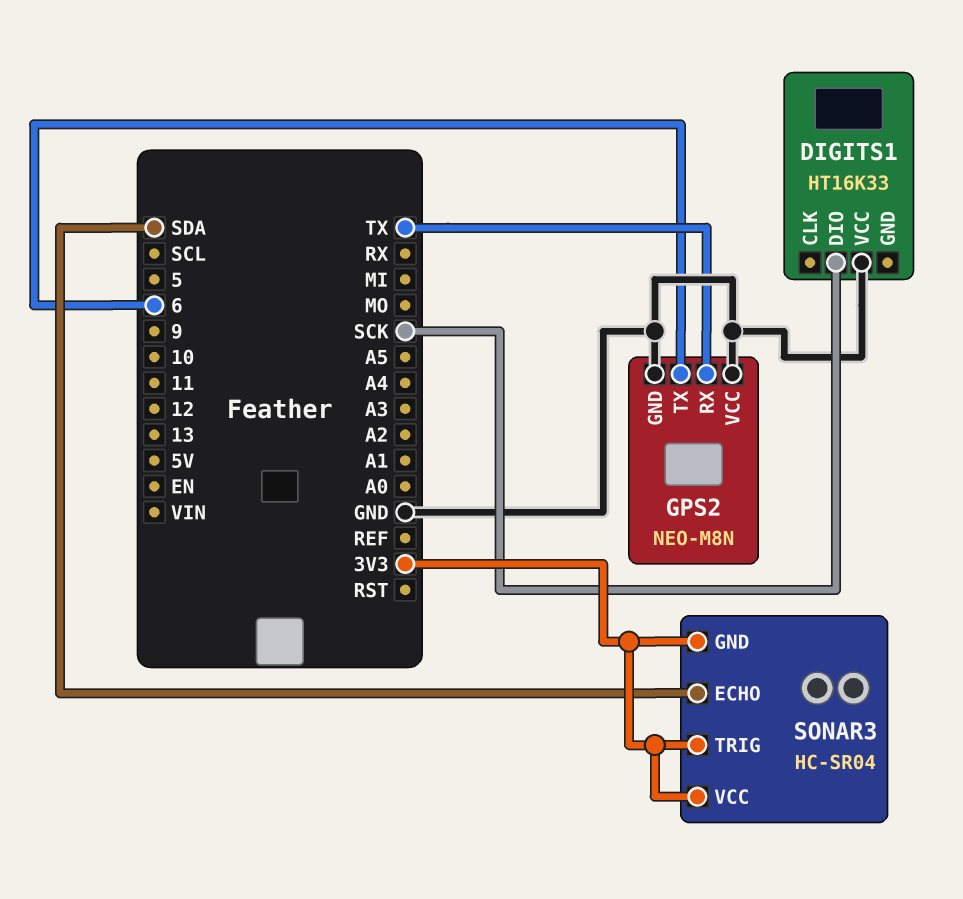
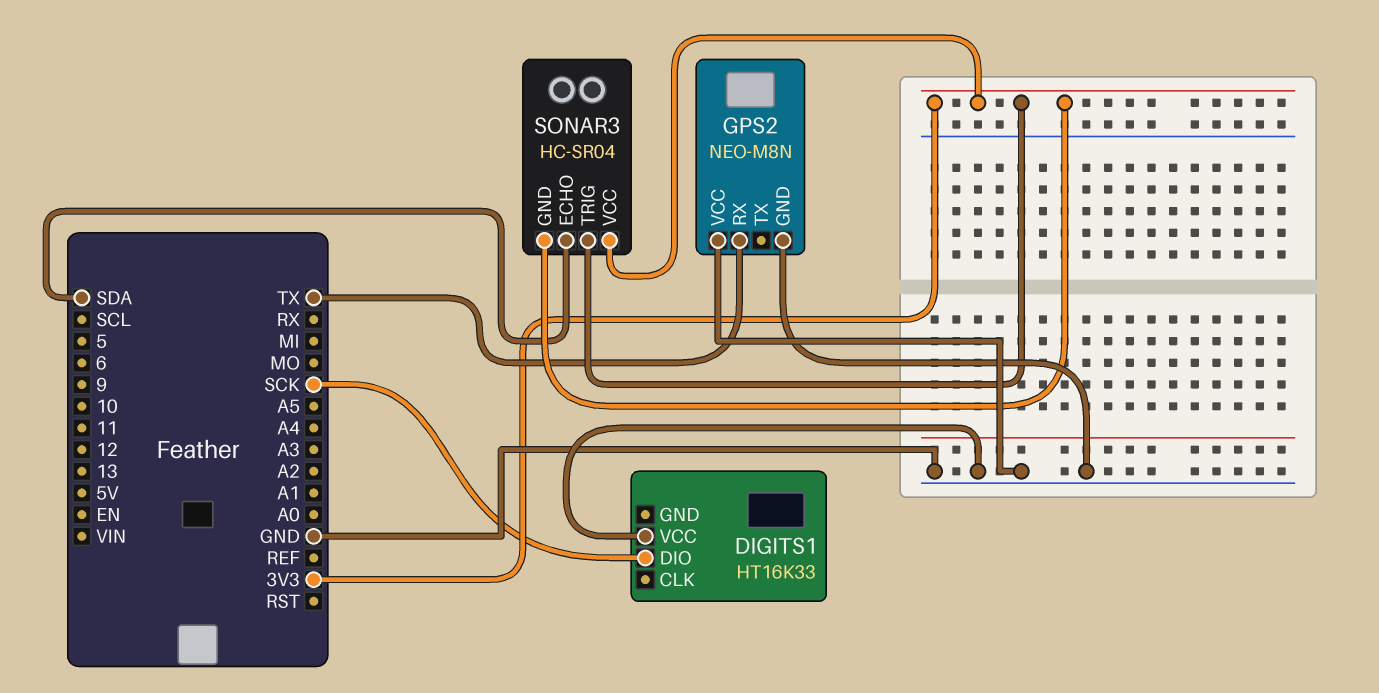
GPS2 pin TX: 6 -> none

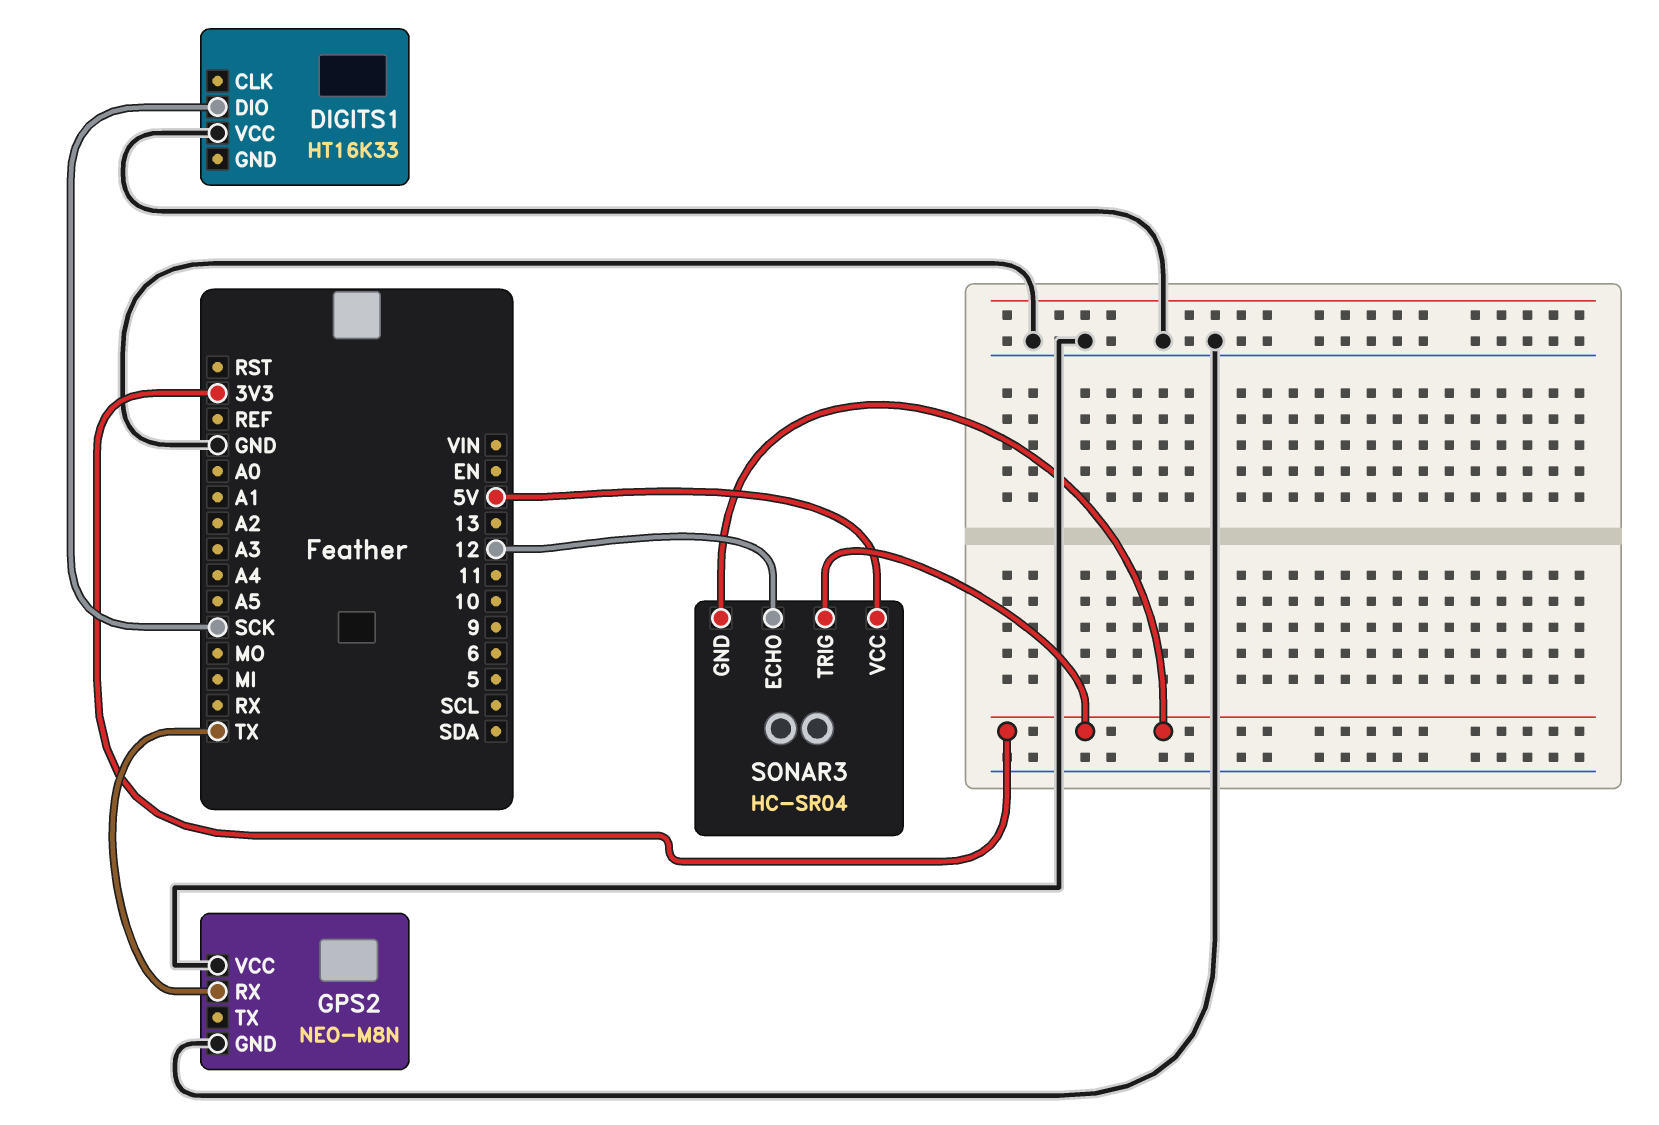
SONAR3 pin ECHO: SDA -> 12
SONAR3 pin VCC: 3V3 -> 5V

